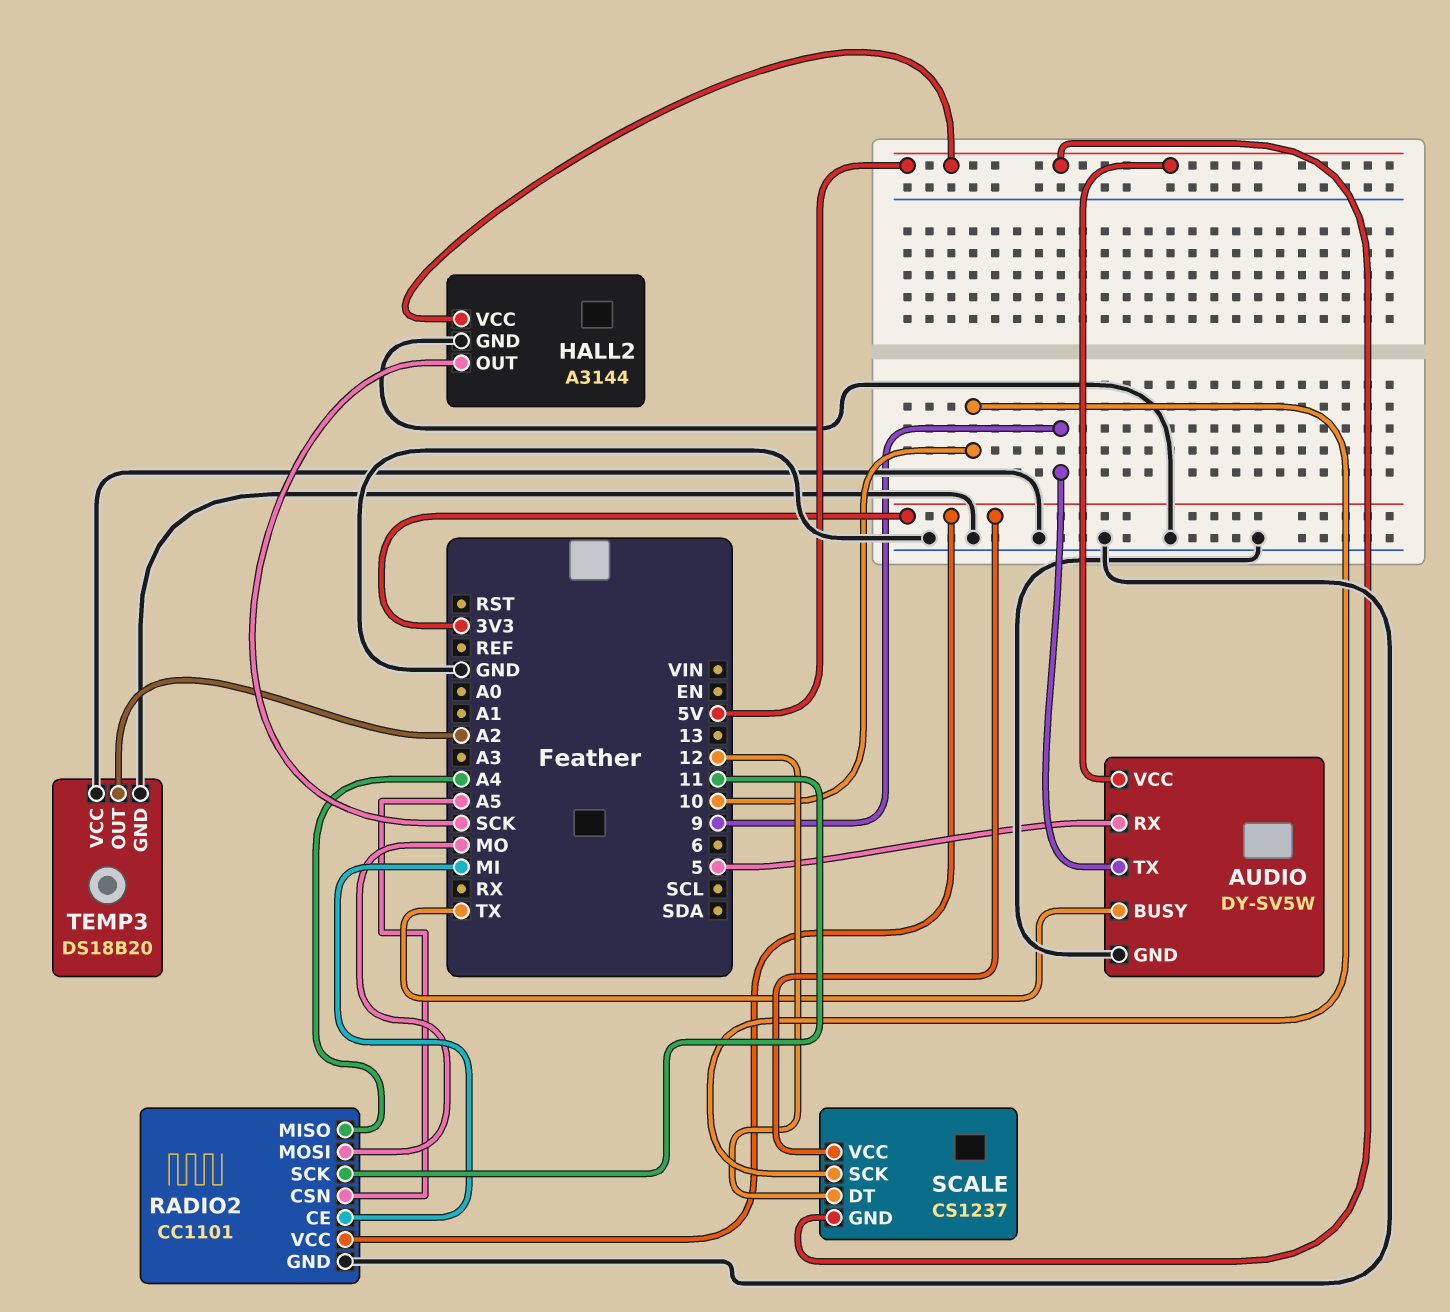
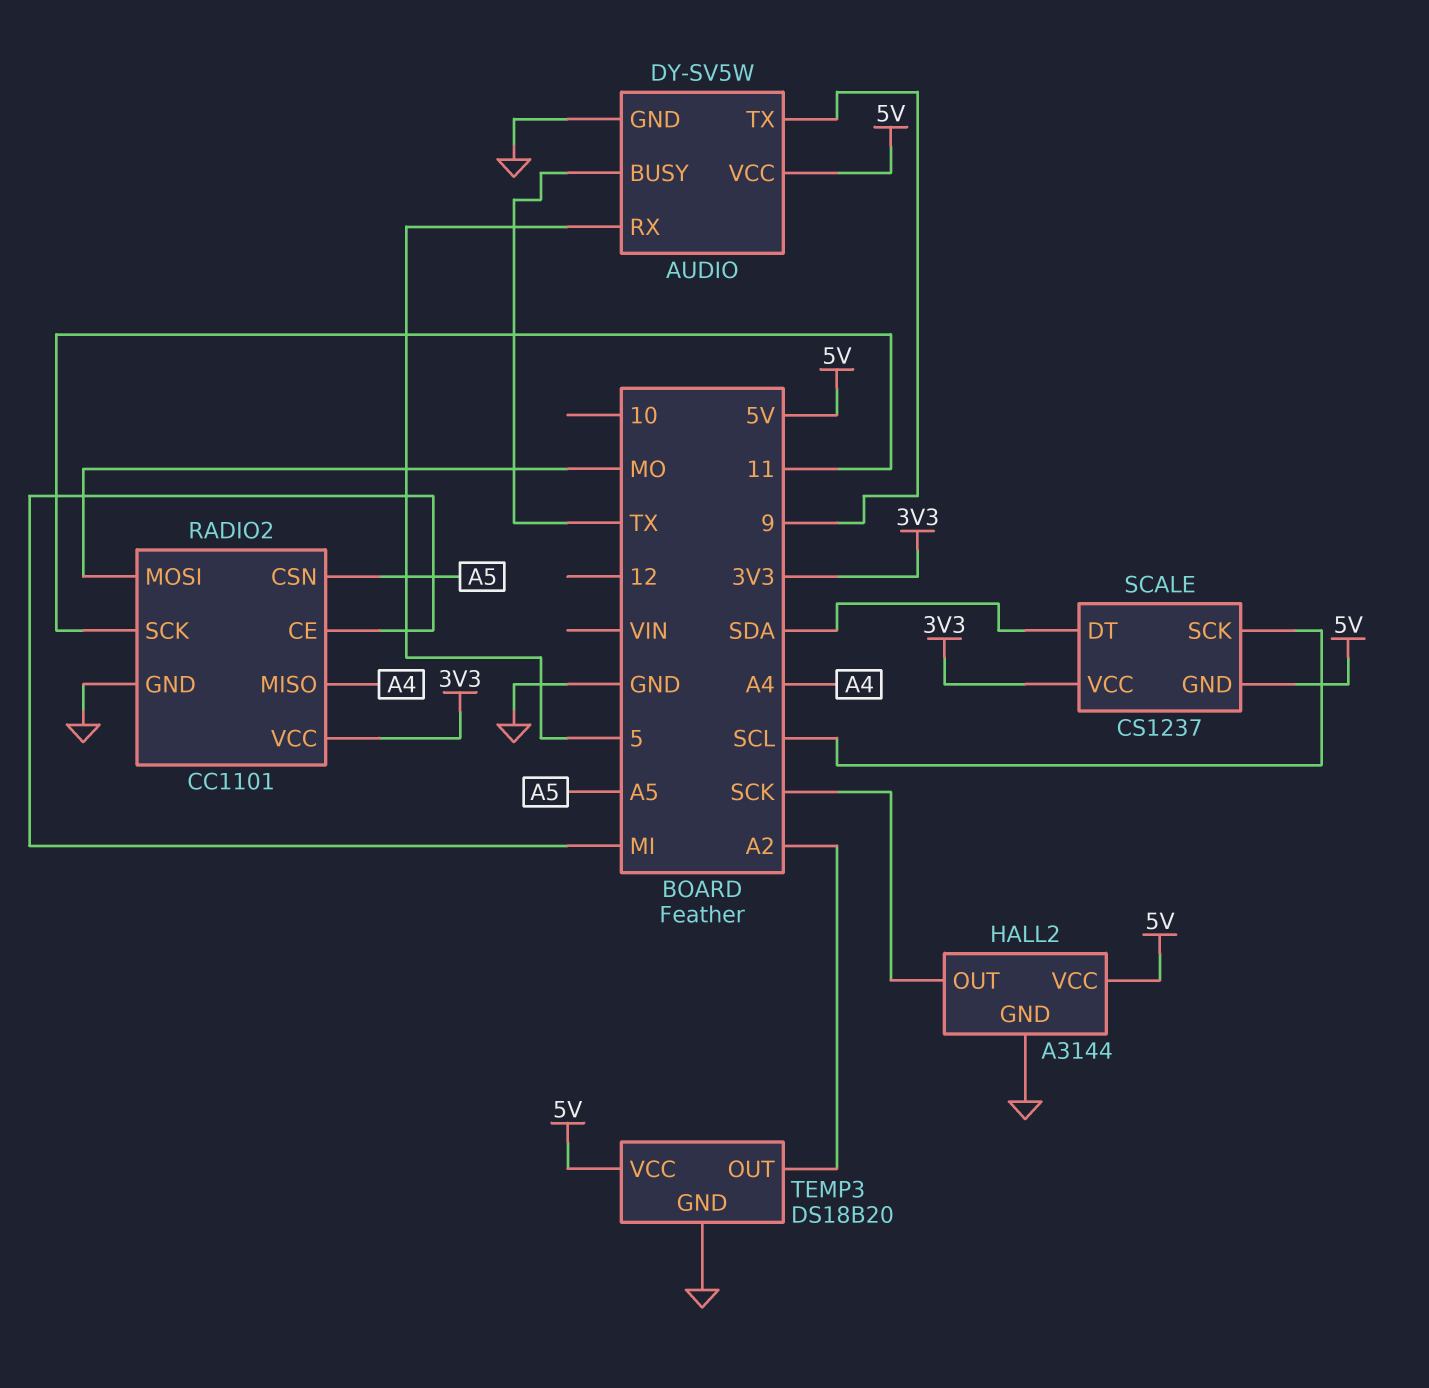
SCALE pin DT: 12 -> SDA
SCALE pin SCK: 10 -> SCL
TEMP3 pin VCC: GND -> 5V

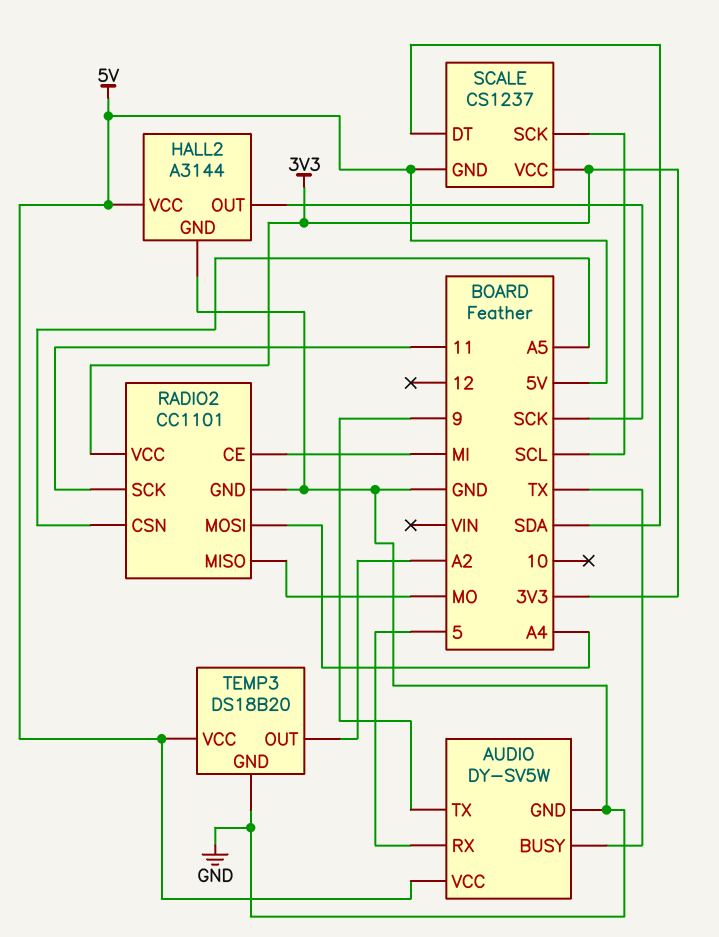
RADIO2 pin MISO: A4 -> MO
RADIO2 pin MOSI: MO -> A4

